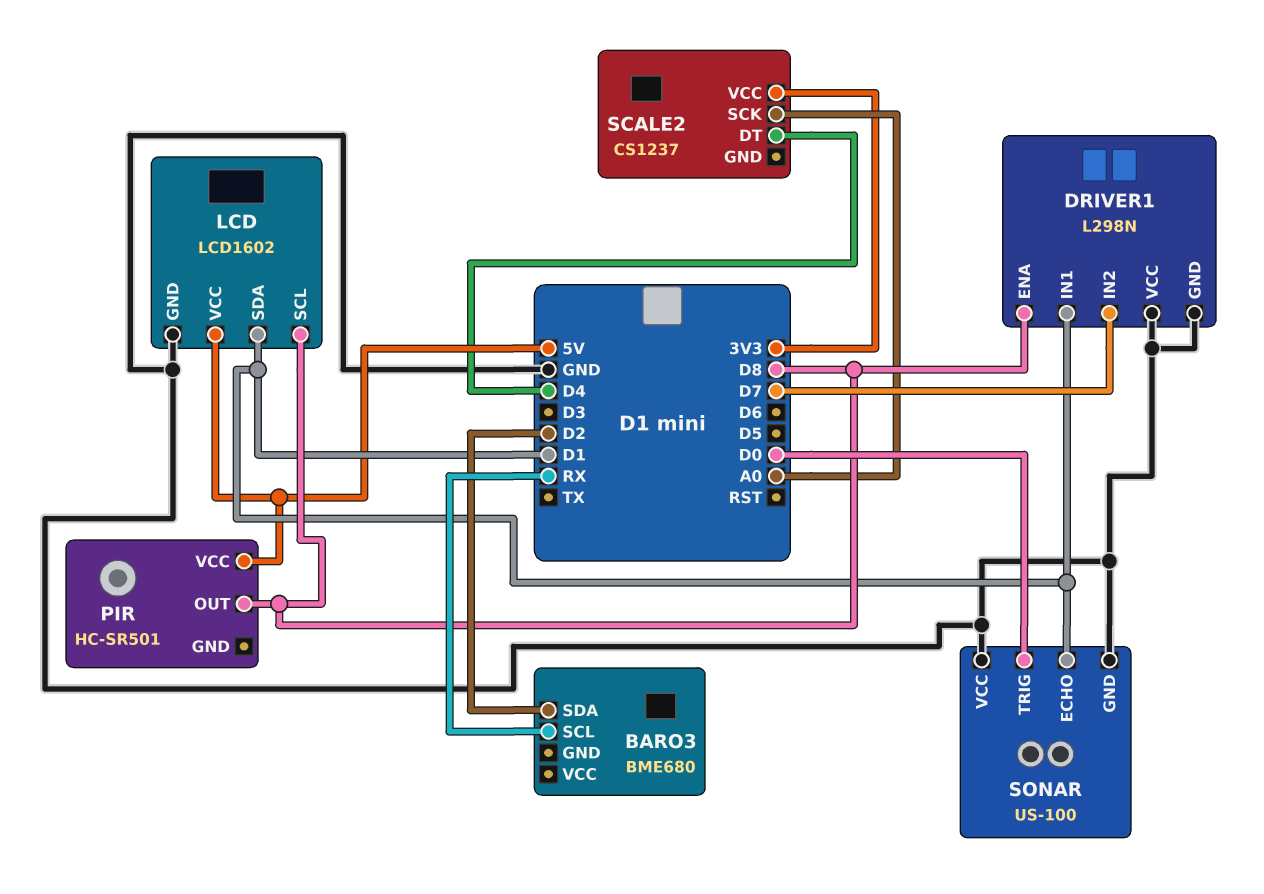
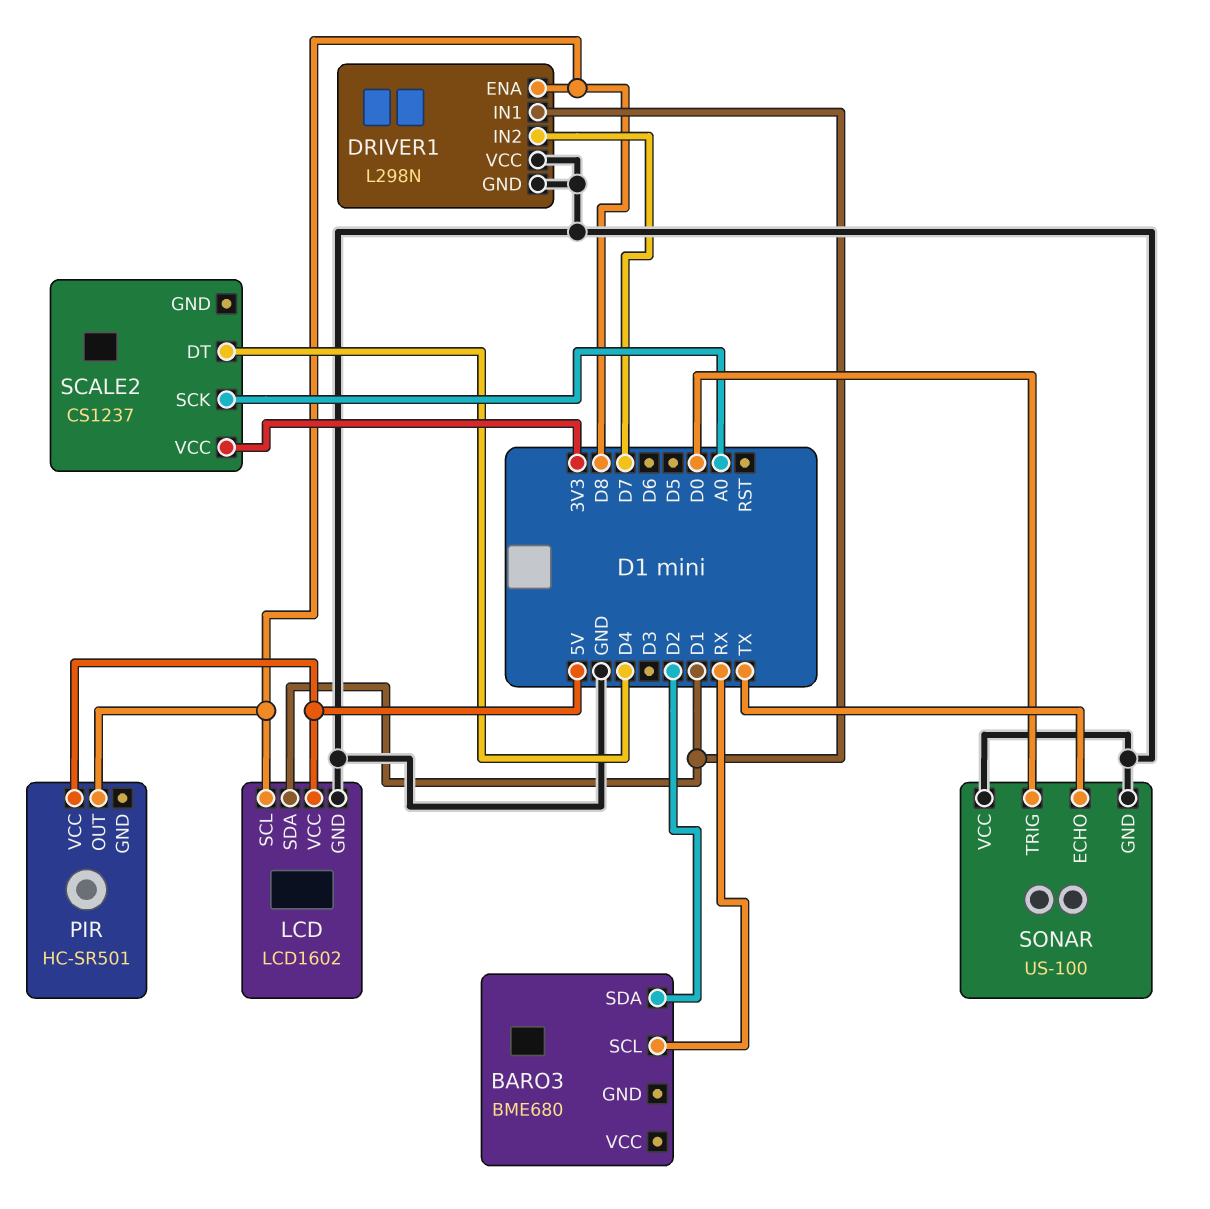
SONAR pin ECHO: D1 -> TX

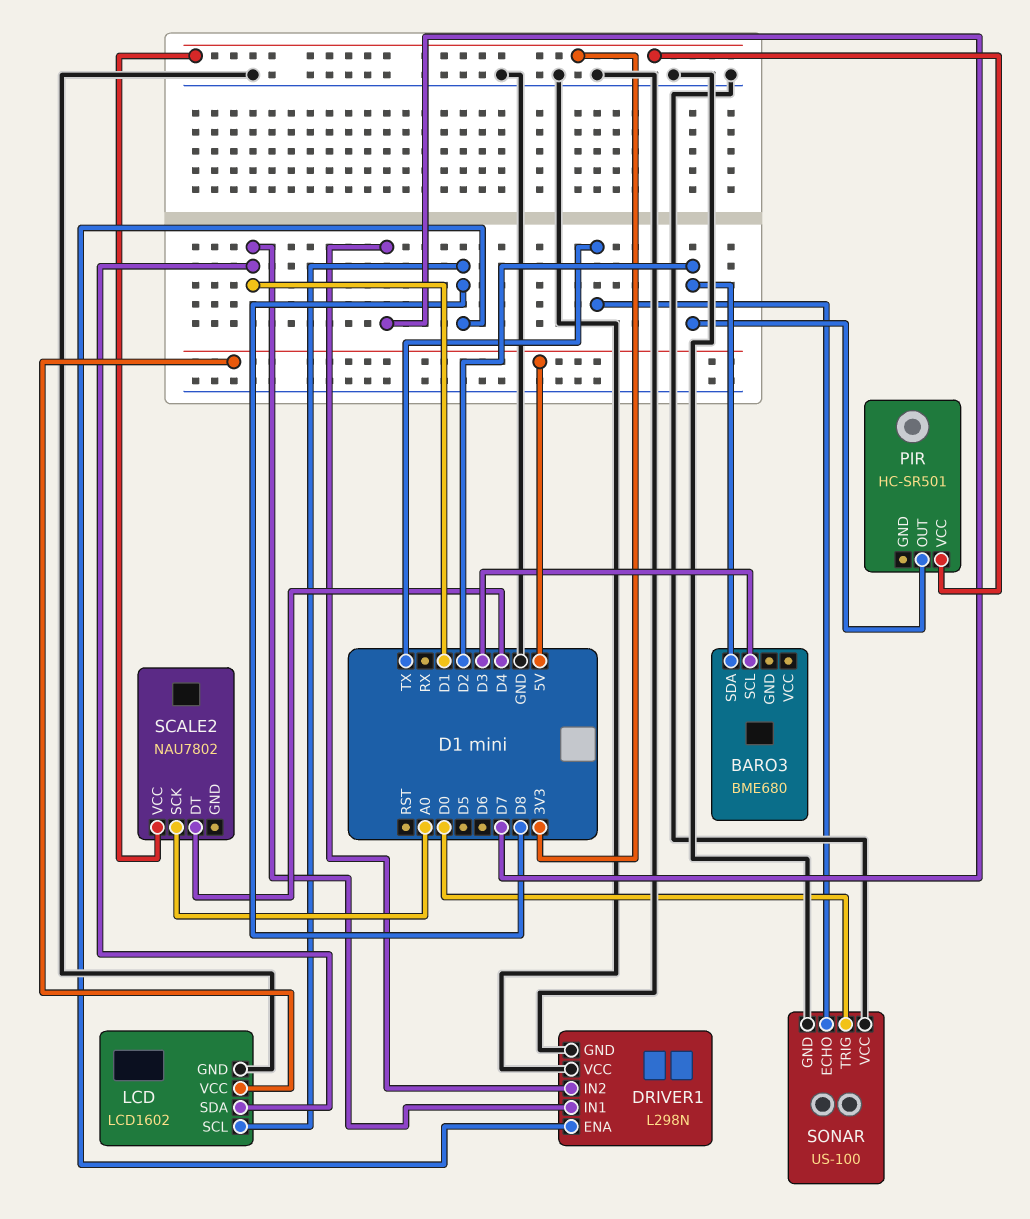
BARO3 pin SCL: RX -> D3
PIR pin OUT: D8 -> D2
PIR pin VCC: 5V -> 3V3
SCALE2: CS1237 -> NAU7802

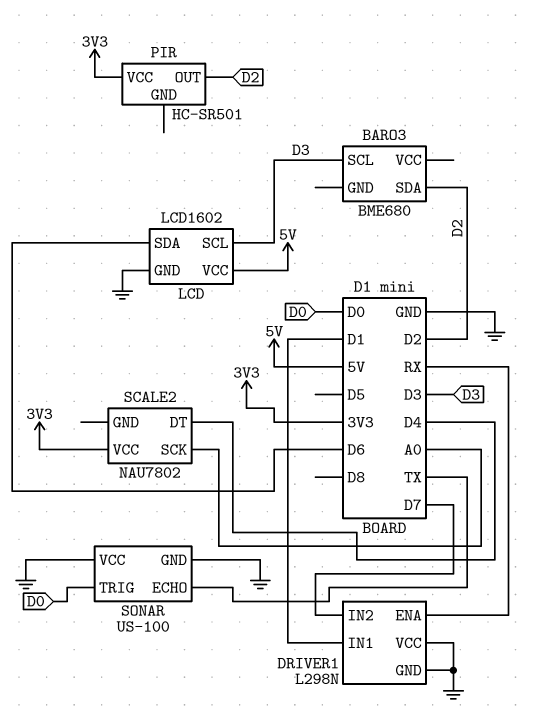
DRIVER1 pin ENA: D8 -> RX
LCD pin SCL: D8 -> D3
LCD pin SDA: D1 -> D6

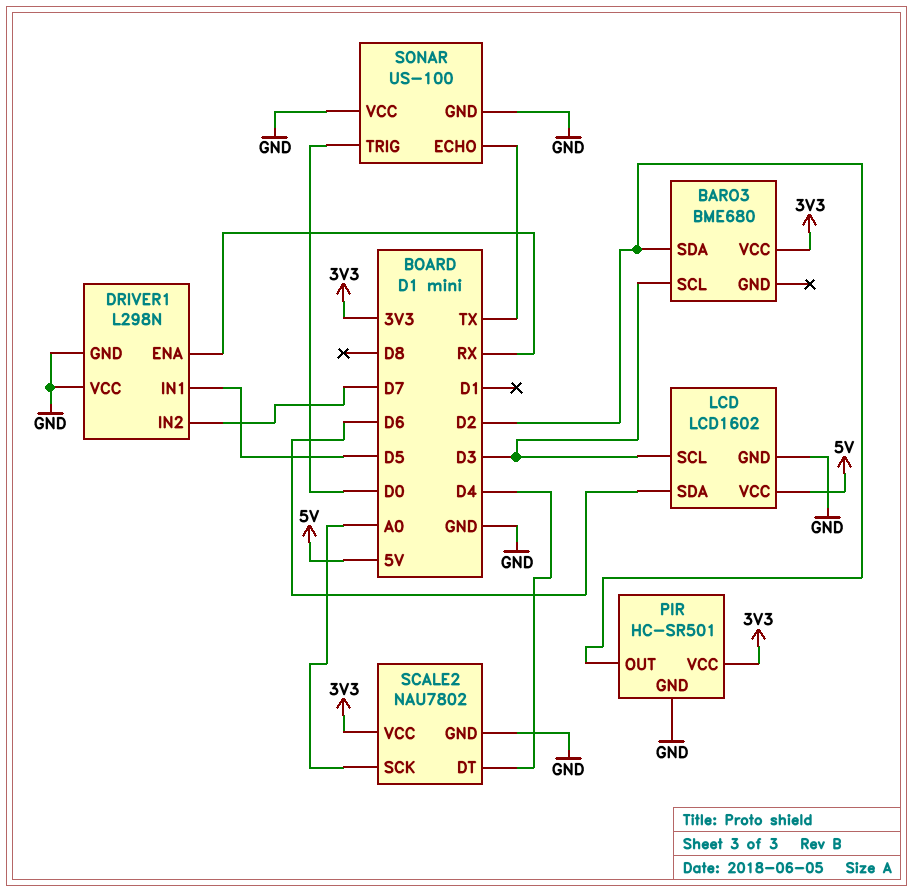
BARO3 pin VCC: none -> 3V3
DRIVER1 pin IN1: D1 -> D5
PIR pin GND: none -> GND
SCALE2 pin GND: none -> GND

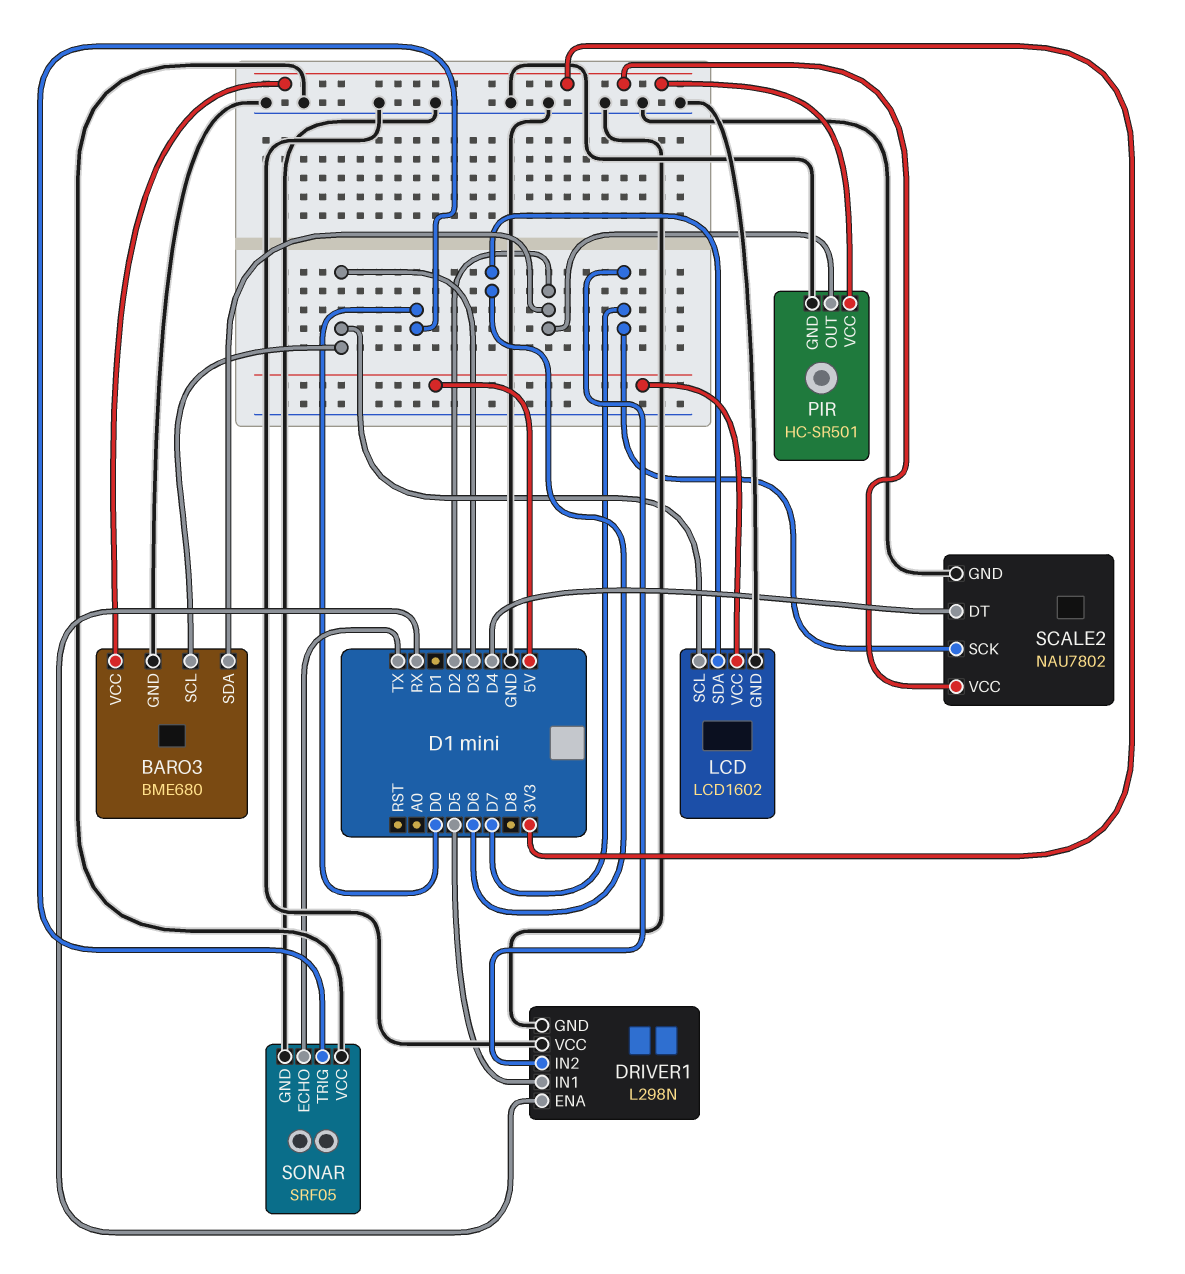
BARO3 pin GND: none -> GND
SCALE2 pin SCK: A0 -> D7
SONAR: US-100 -> SRF05

